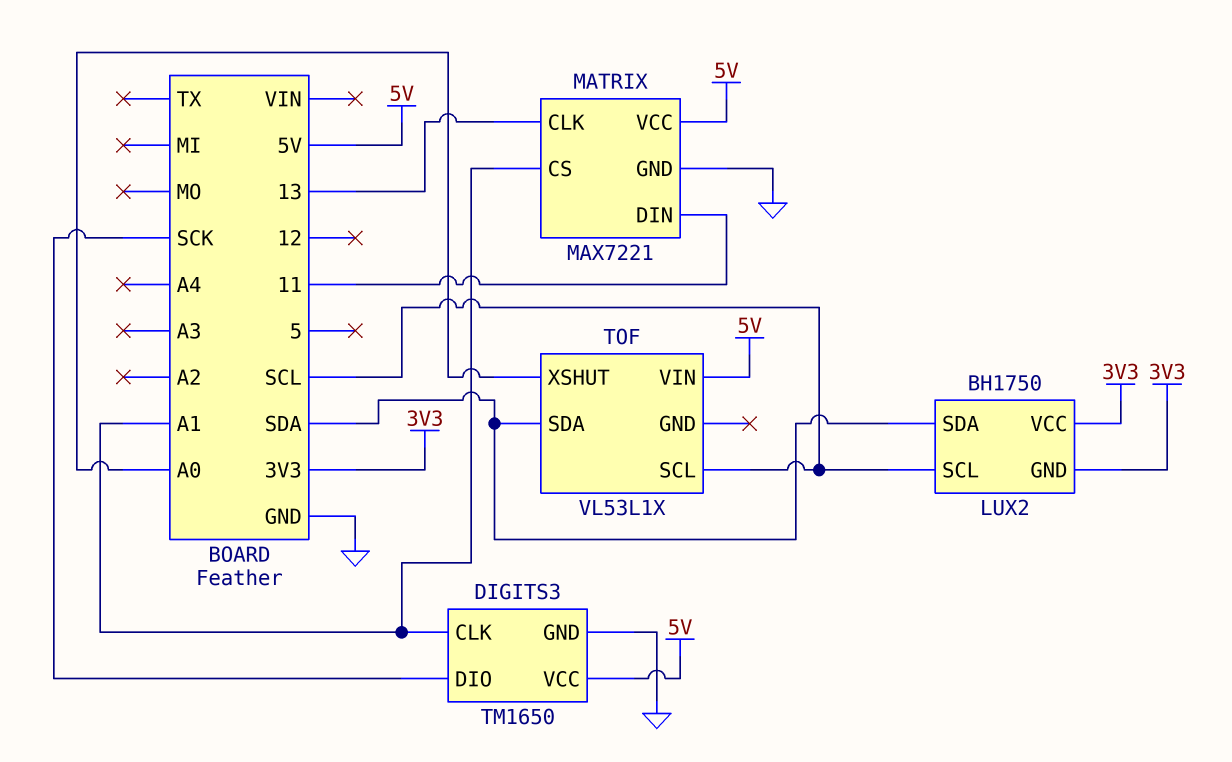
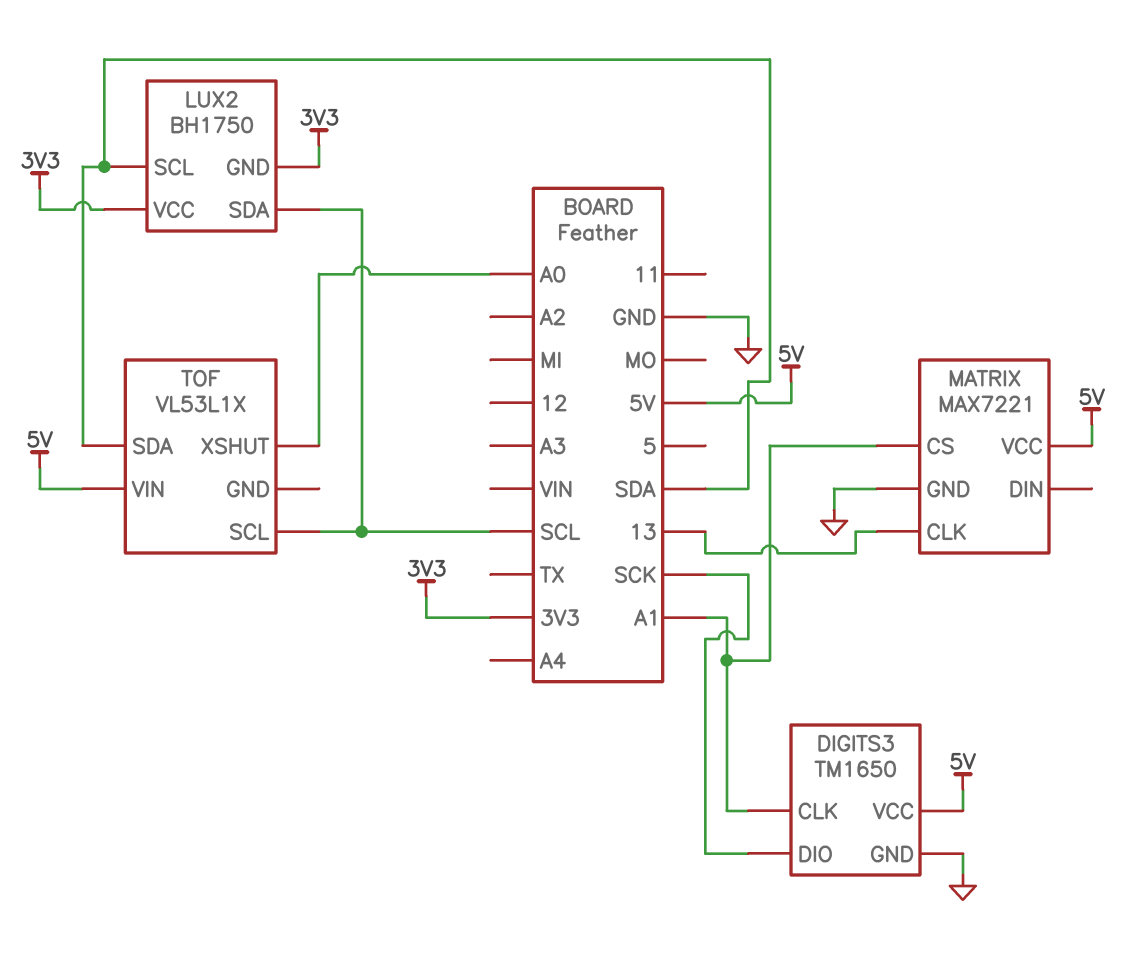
LUX2 pin SCL: SCL -> SDA
LUX2 pin SDA: SDA -> SCL
MATRIX pin DIN: 11 -> none

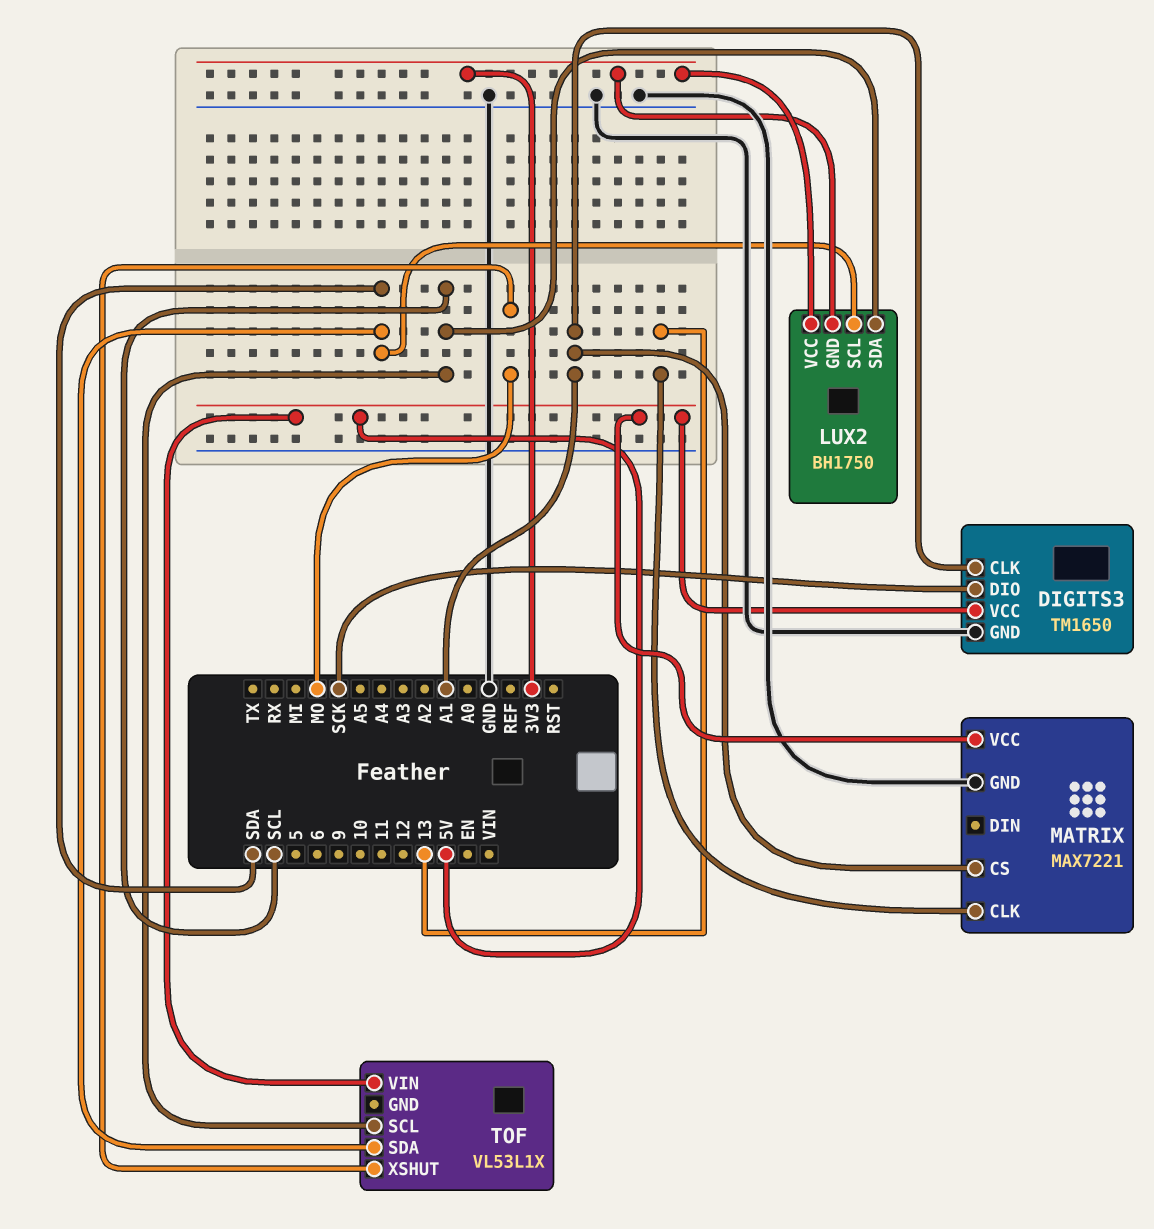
TOF pin XSHUT: A0 -> MO

